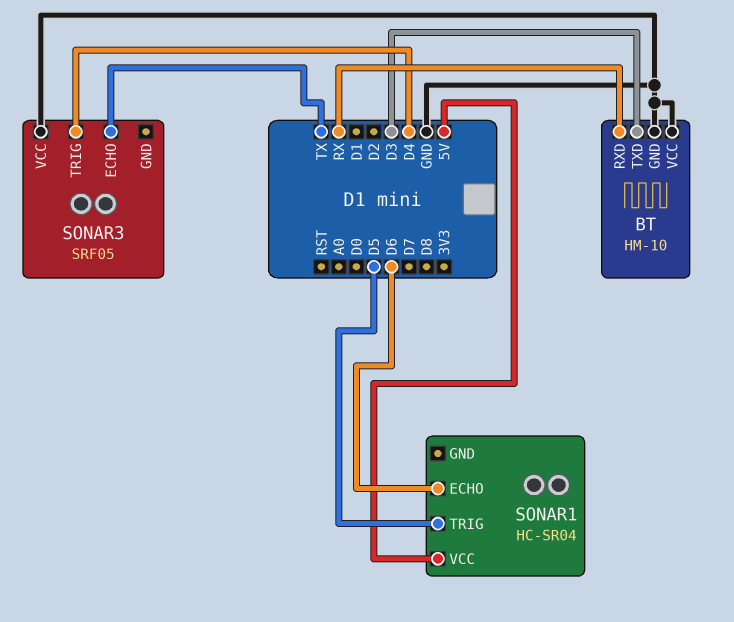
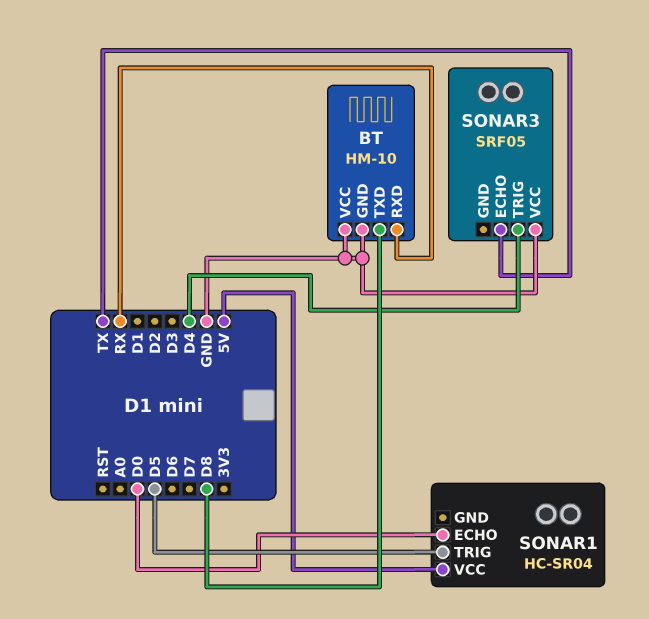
BT pin TXD: D3 -> D8
SONAR1 pin ECHO: D6 -> D0

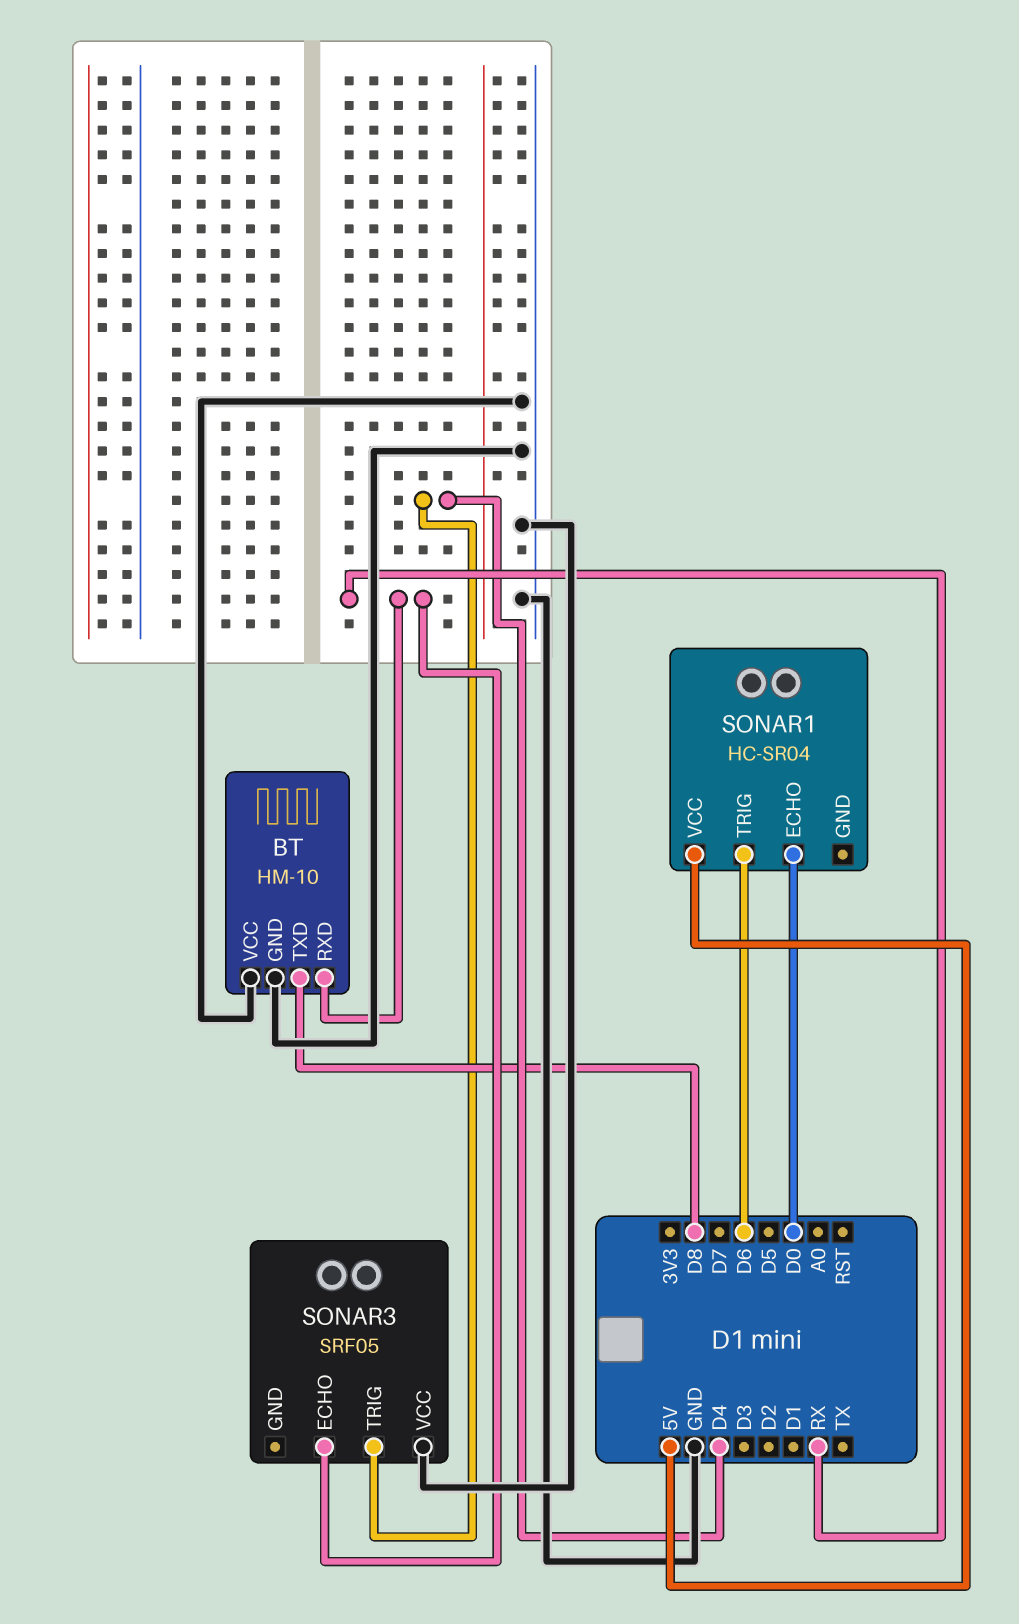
SONAR1 pin TRIG: D5 -> D6
SONAR3 pin ECHO: TX -> RX

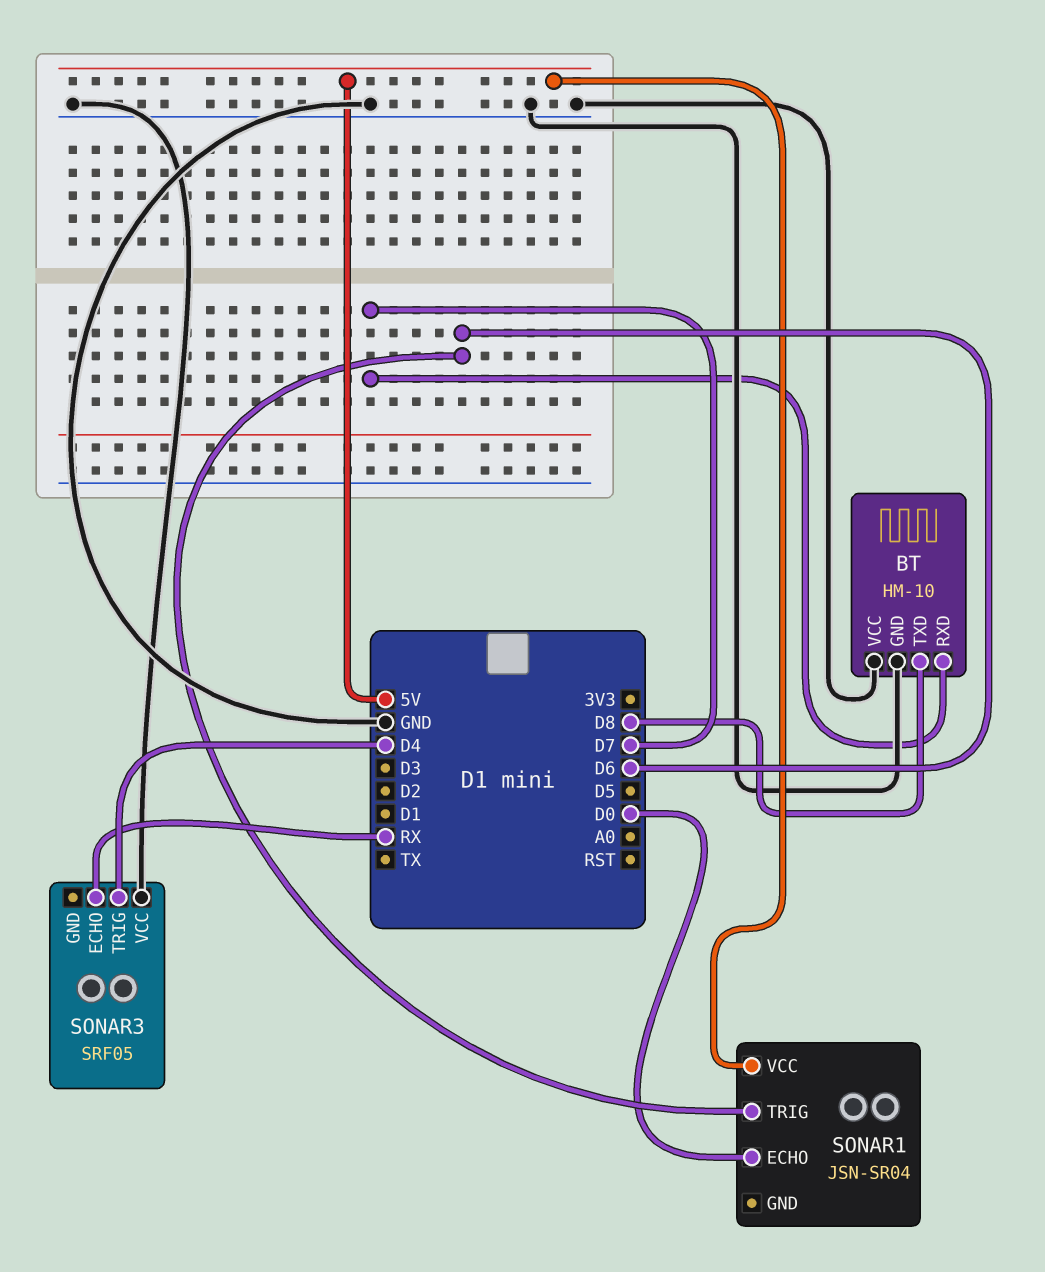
BT pin RXD: RX -> D7
SONAR1: HC-SR04 -> JSN-SR04

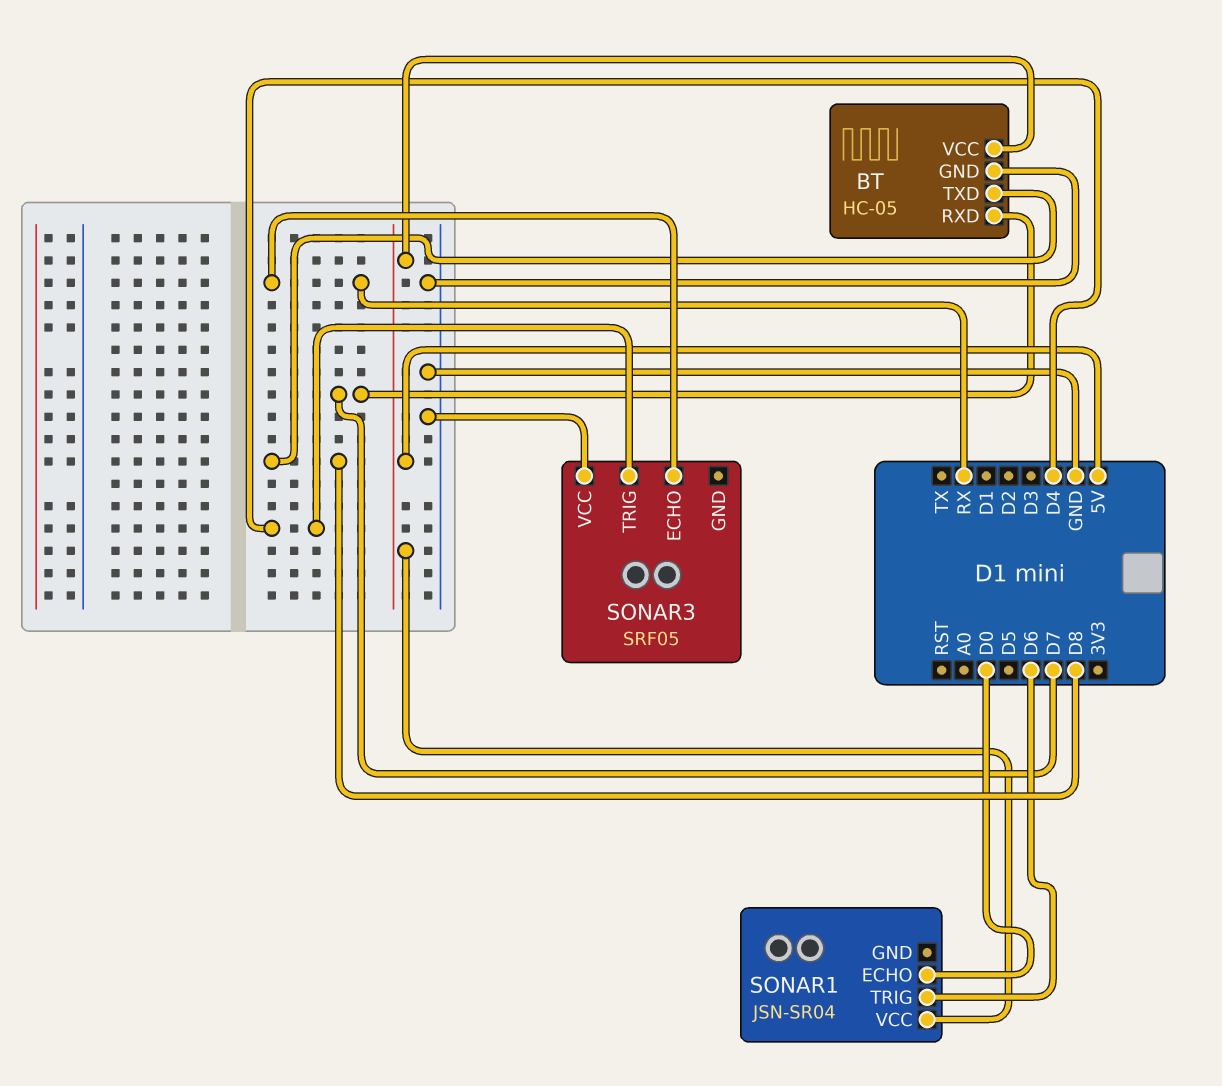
BT: HM-10 -> HC-05
BT pin VCC: GND -> 5V

